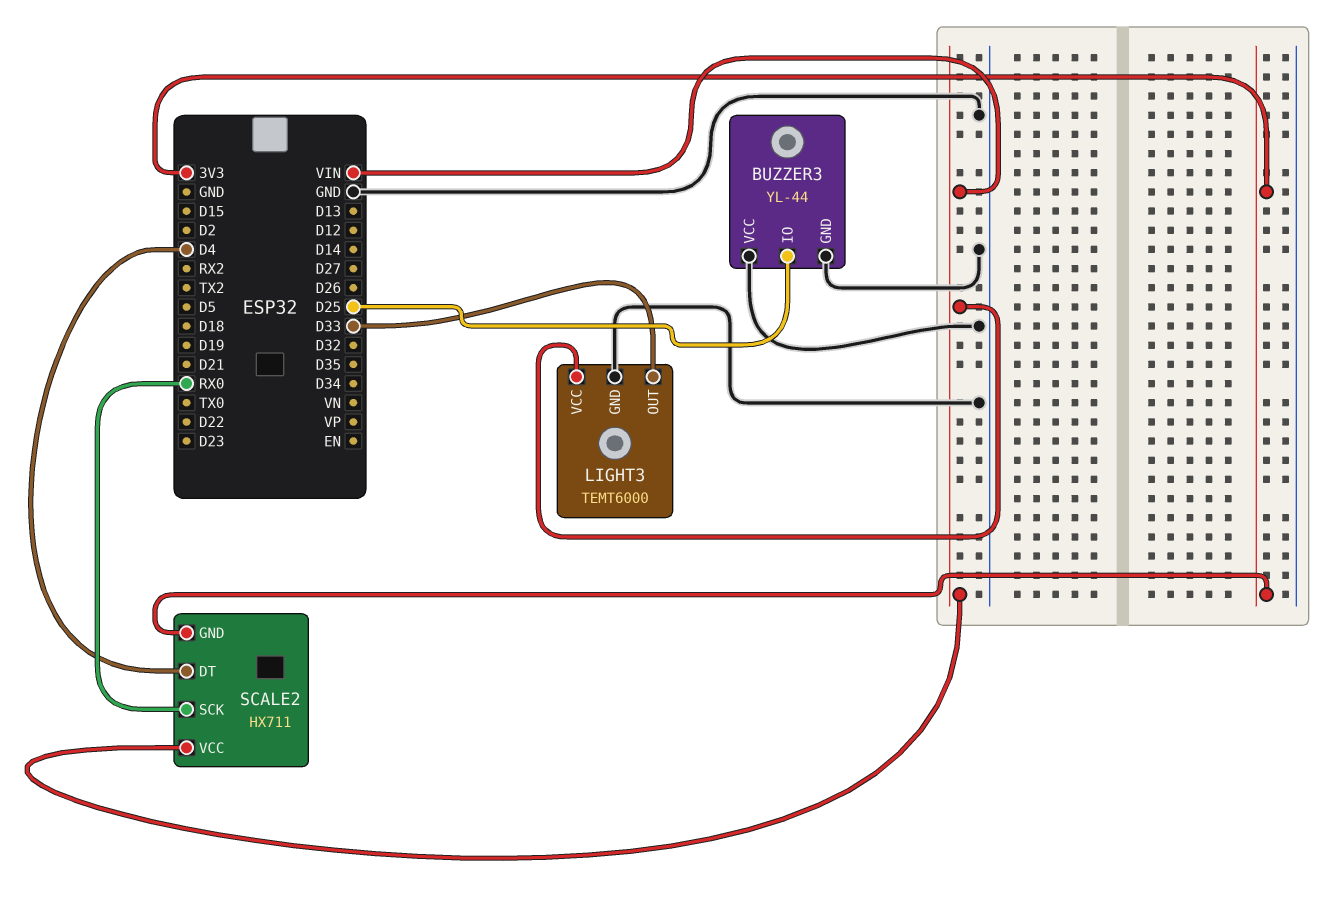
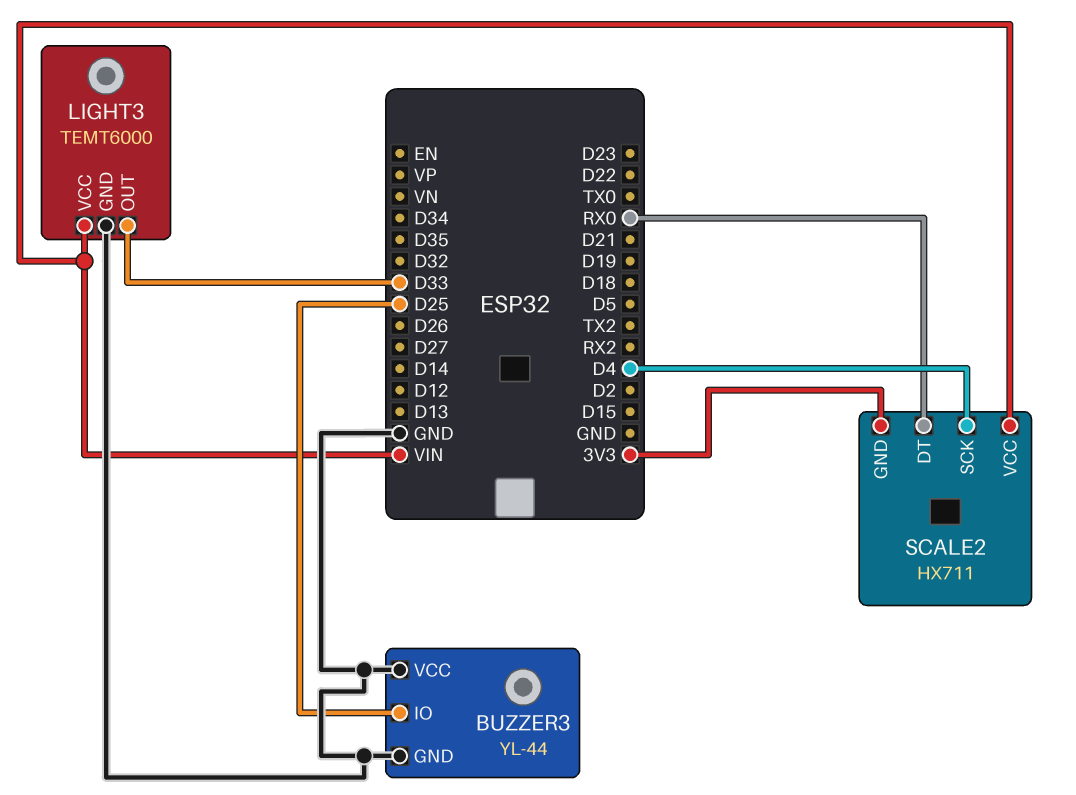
SCALE2 pin DT: D4 -> RX0
SCALE2 pin SCK: RX0 -> D4

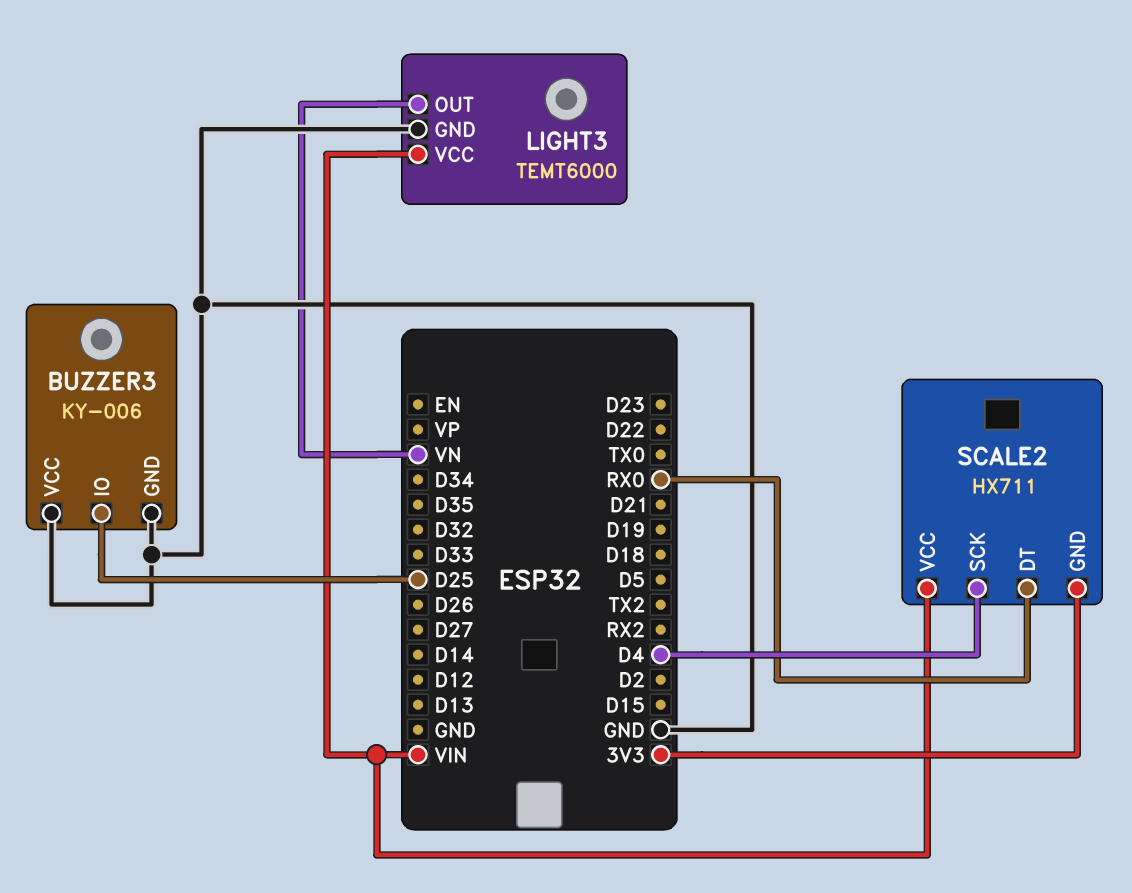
BUZZER3: YL-44 -> KY-006
LIGHT3 pin OUT: D33 -> VN

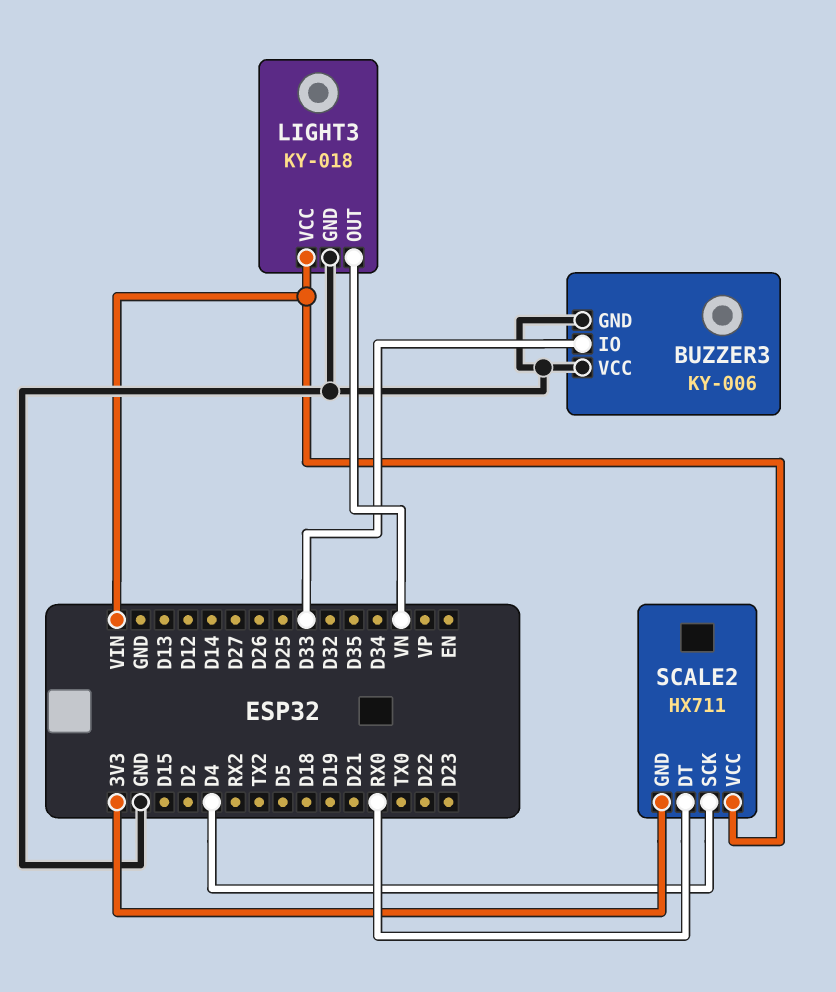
BUZZER3 pin IO: D25 -> D33
LIGHT3: TEMT6000 -> KY-018

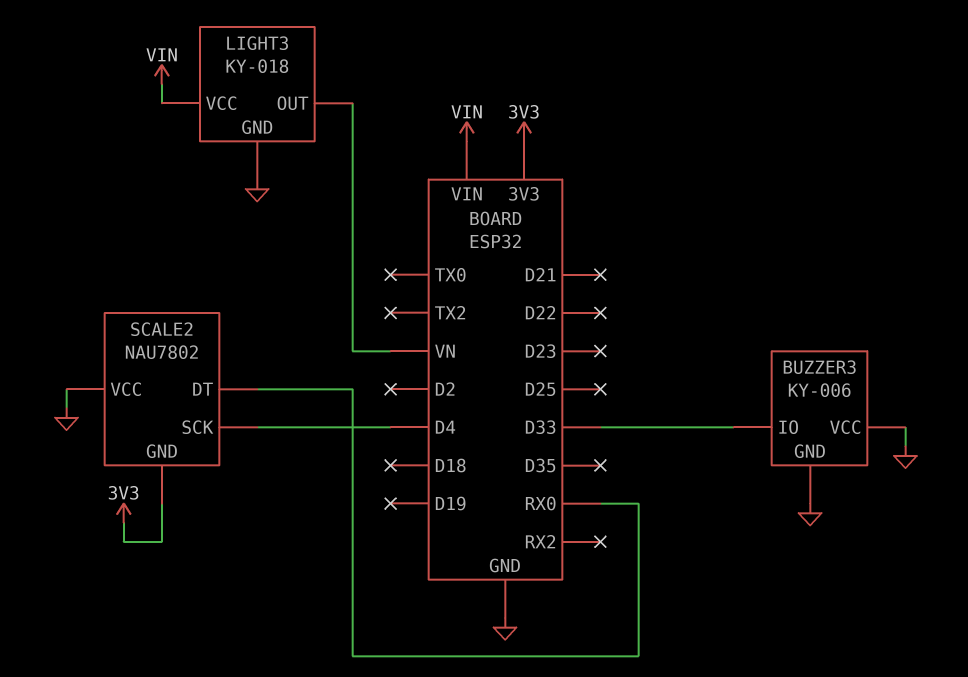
SCALE2: HX711 -> NAU7802
SCALE2 pin VCC: VIN -> GND

